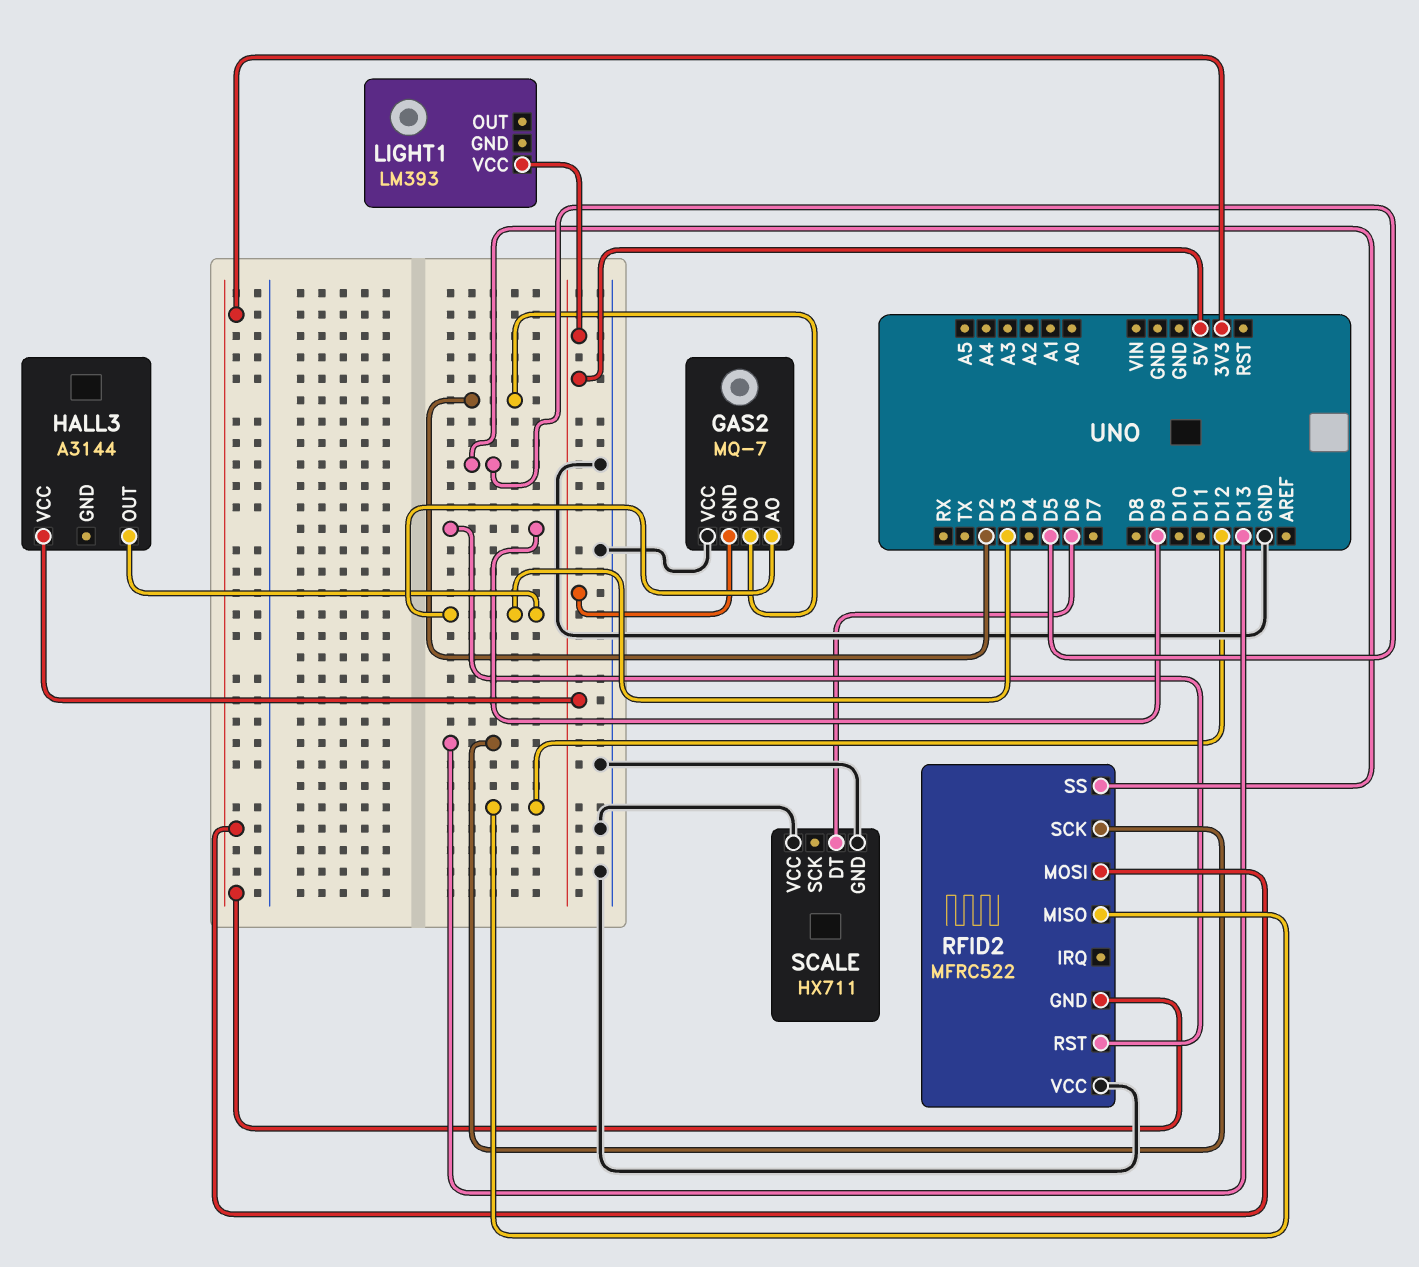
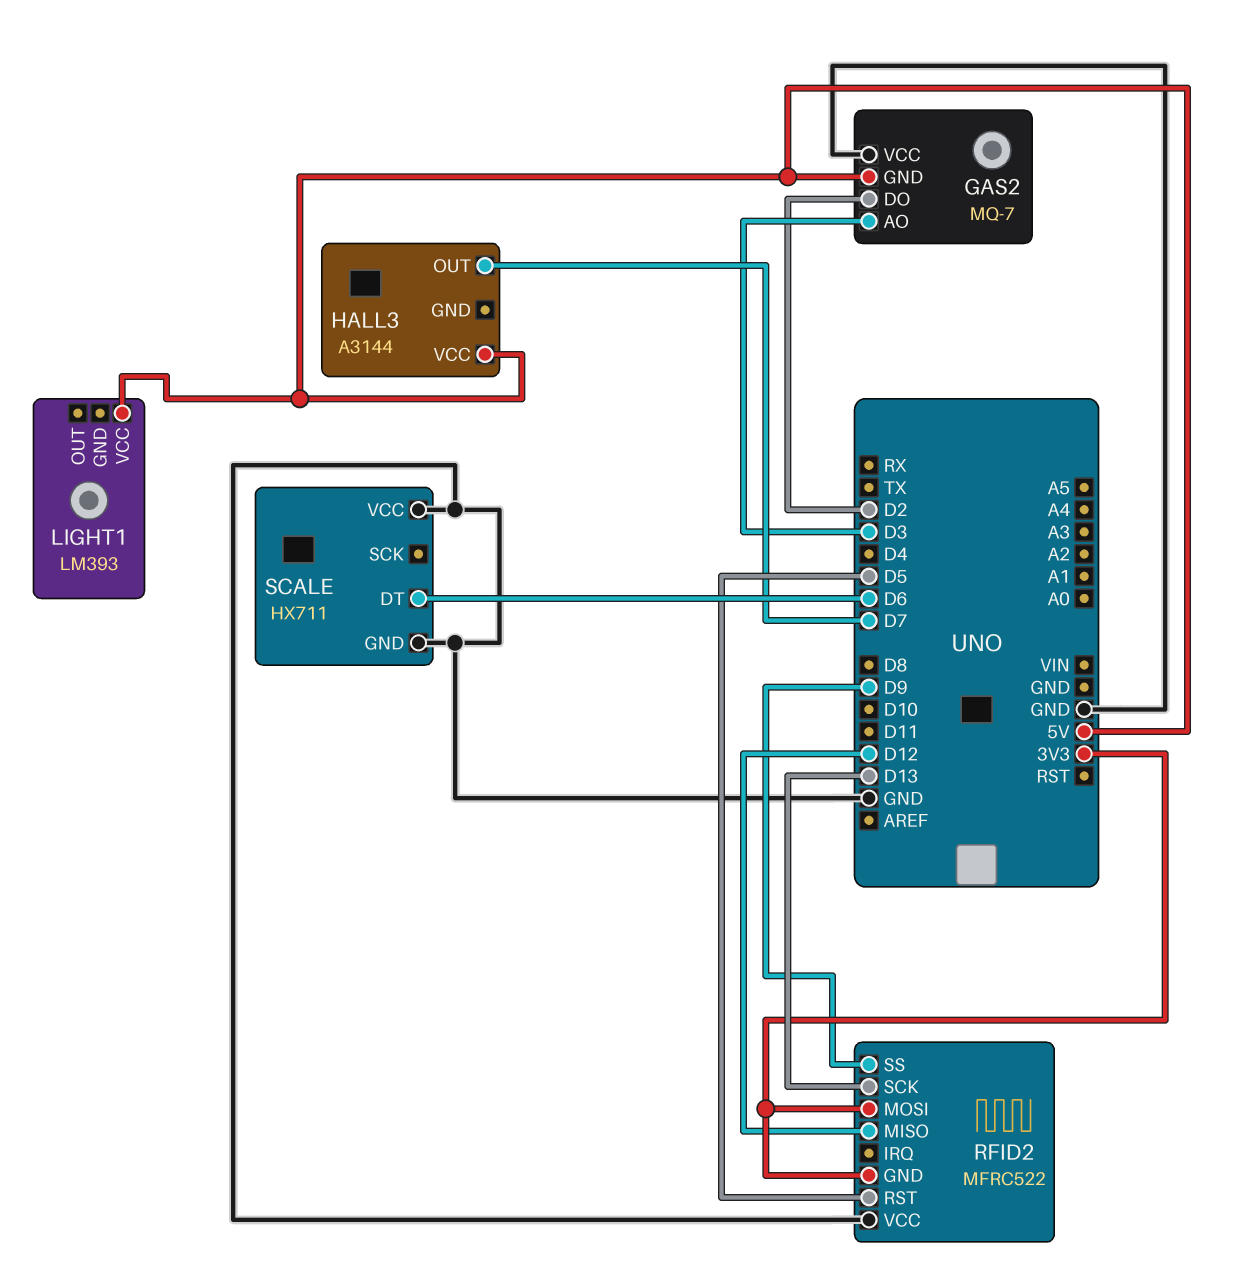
HALL3 pin OUT: D3 -> D7
RFID2 pin RST: D9 -> D5
RFID2 pin SS: D5 -> D9

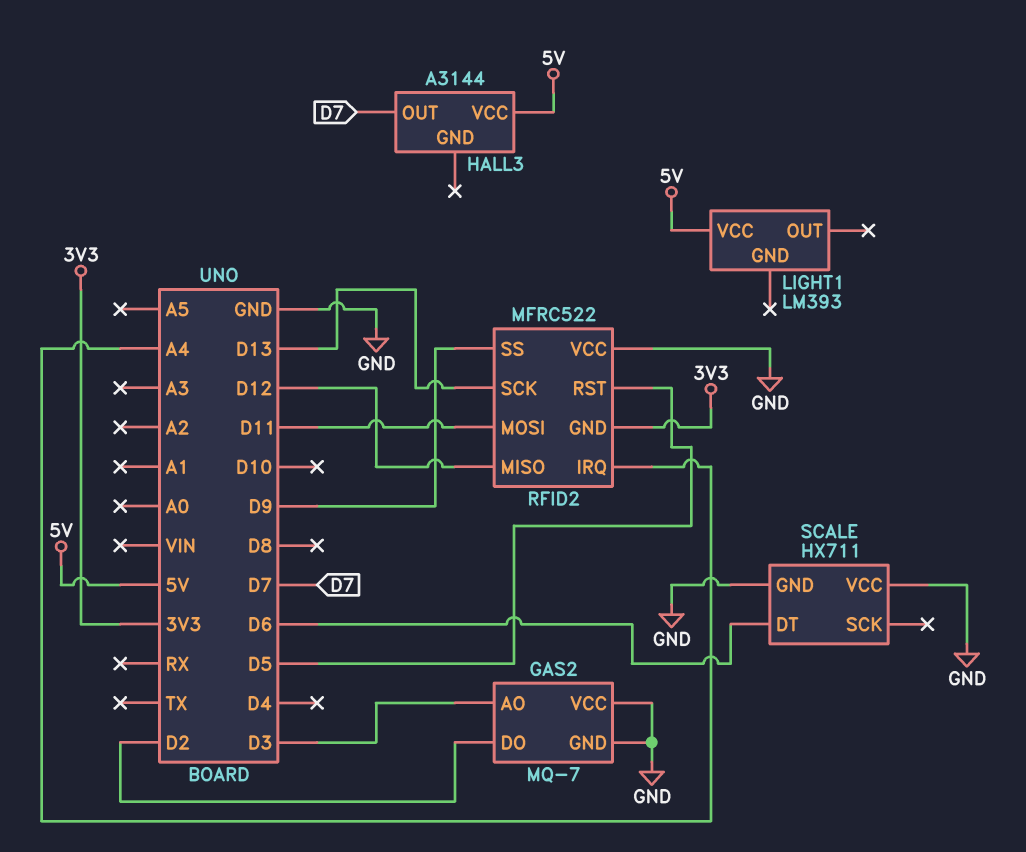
GAS2 pin GND: 5V -> GND
RFID2 pin IRQ: none -> A4
RFID2 pin MOSI: 3V3 -> D11

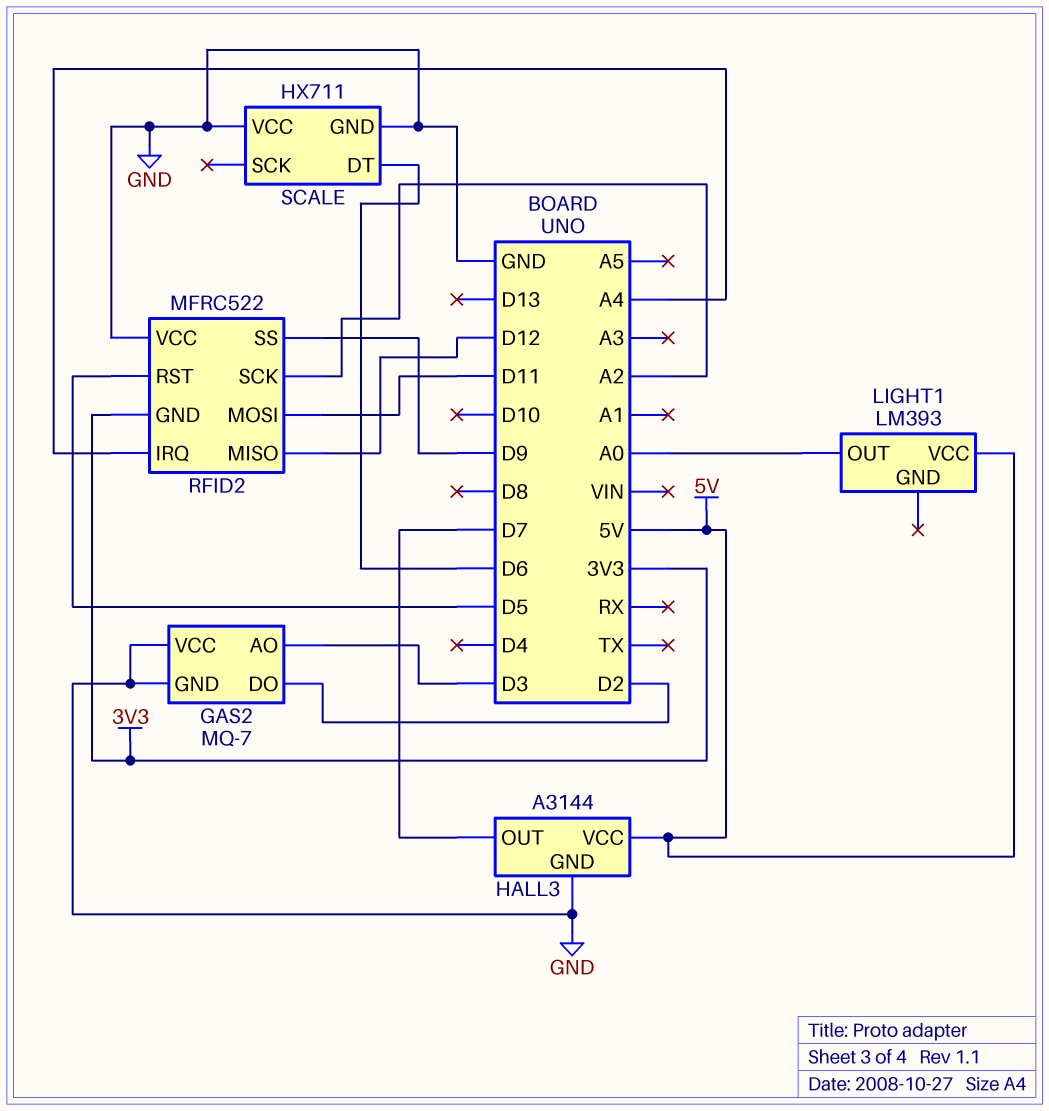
HALL3 pin GND: none -> GND
LIGHT1 pin OUT: none -> A0
RFID2 pin SCK: D13 -> A2

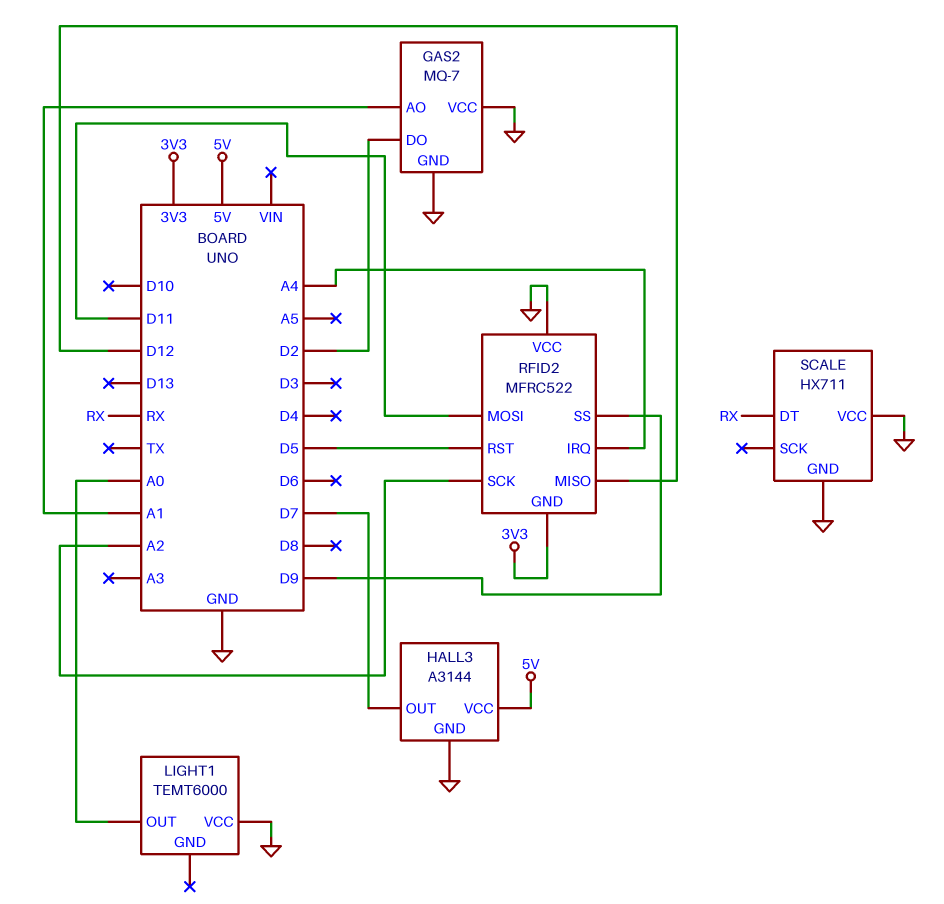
GAS2 pin AO: D3 -> A1
LIGHT1: LM393 -> TEMT6000
LIGHT1 pin VCC: 5V -> GND
SCALE pin DT: D6 -> RX

